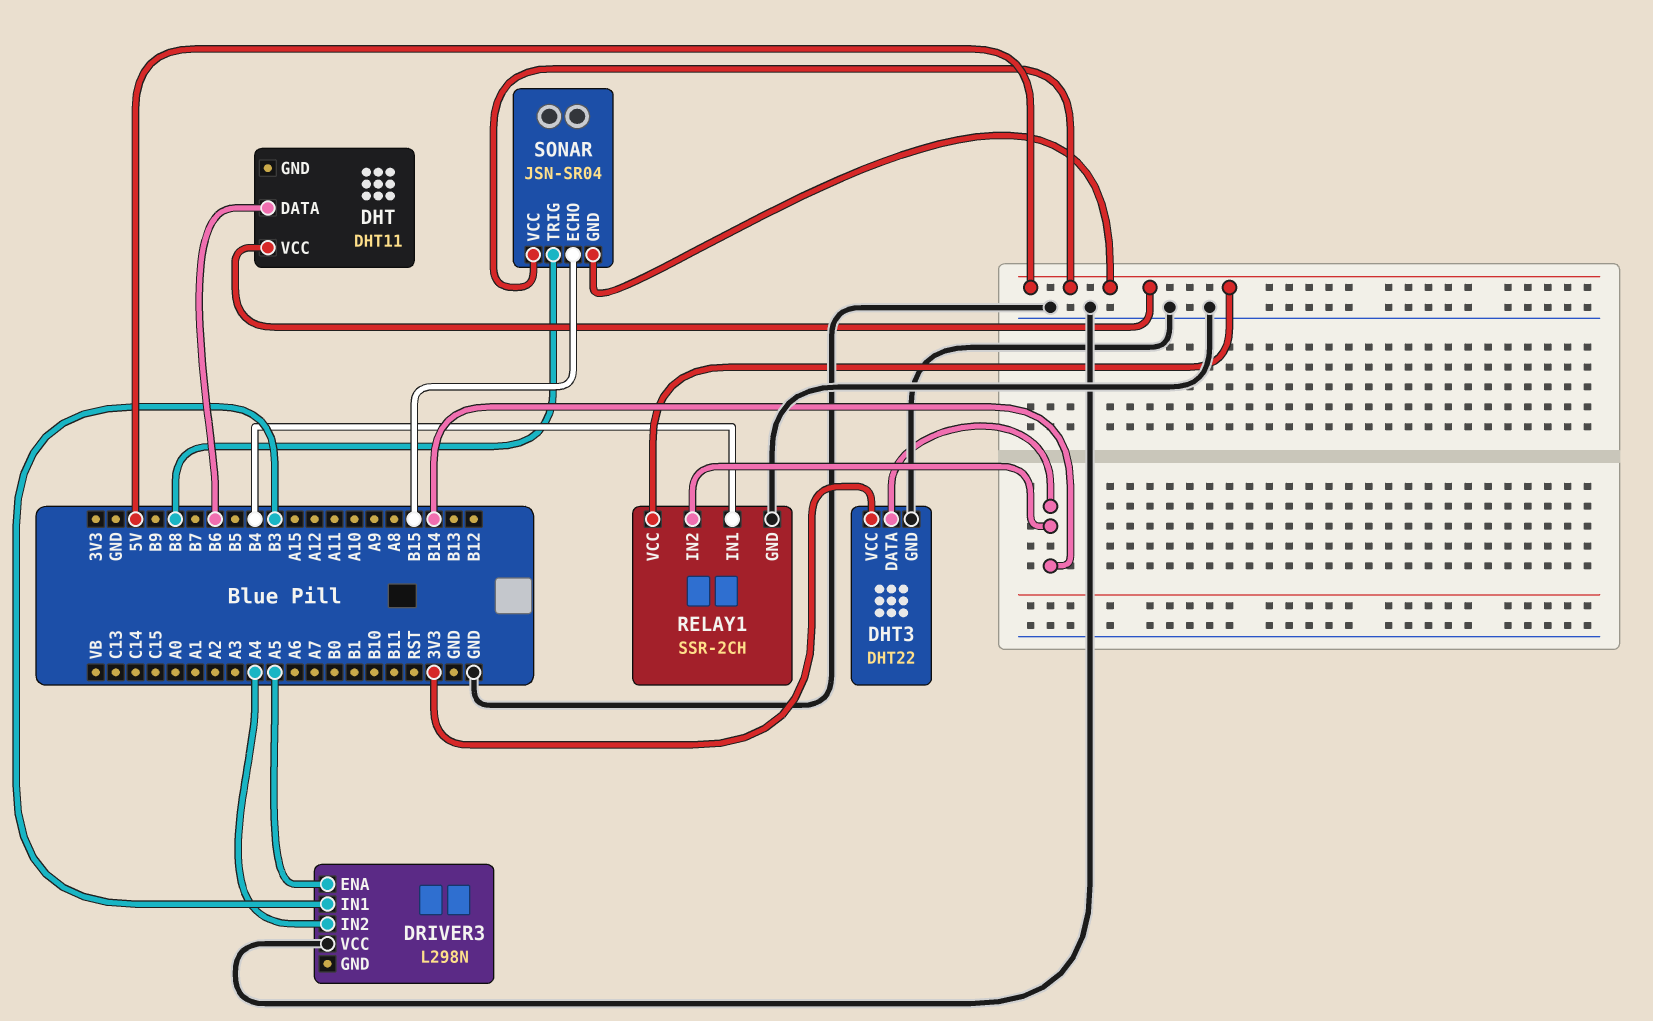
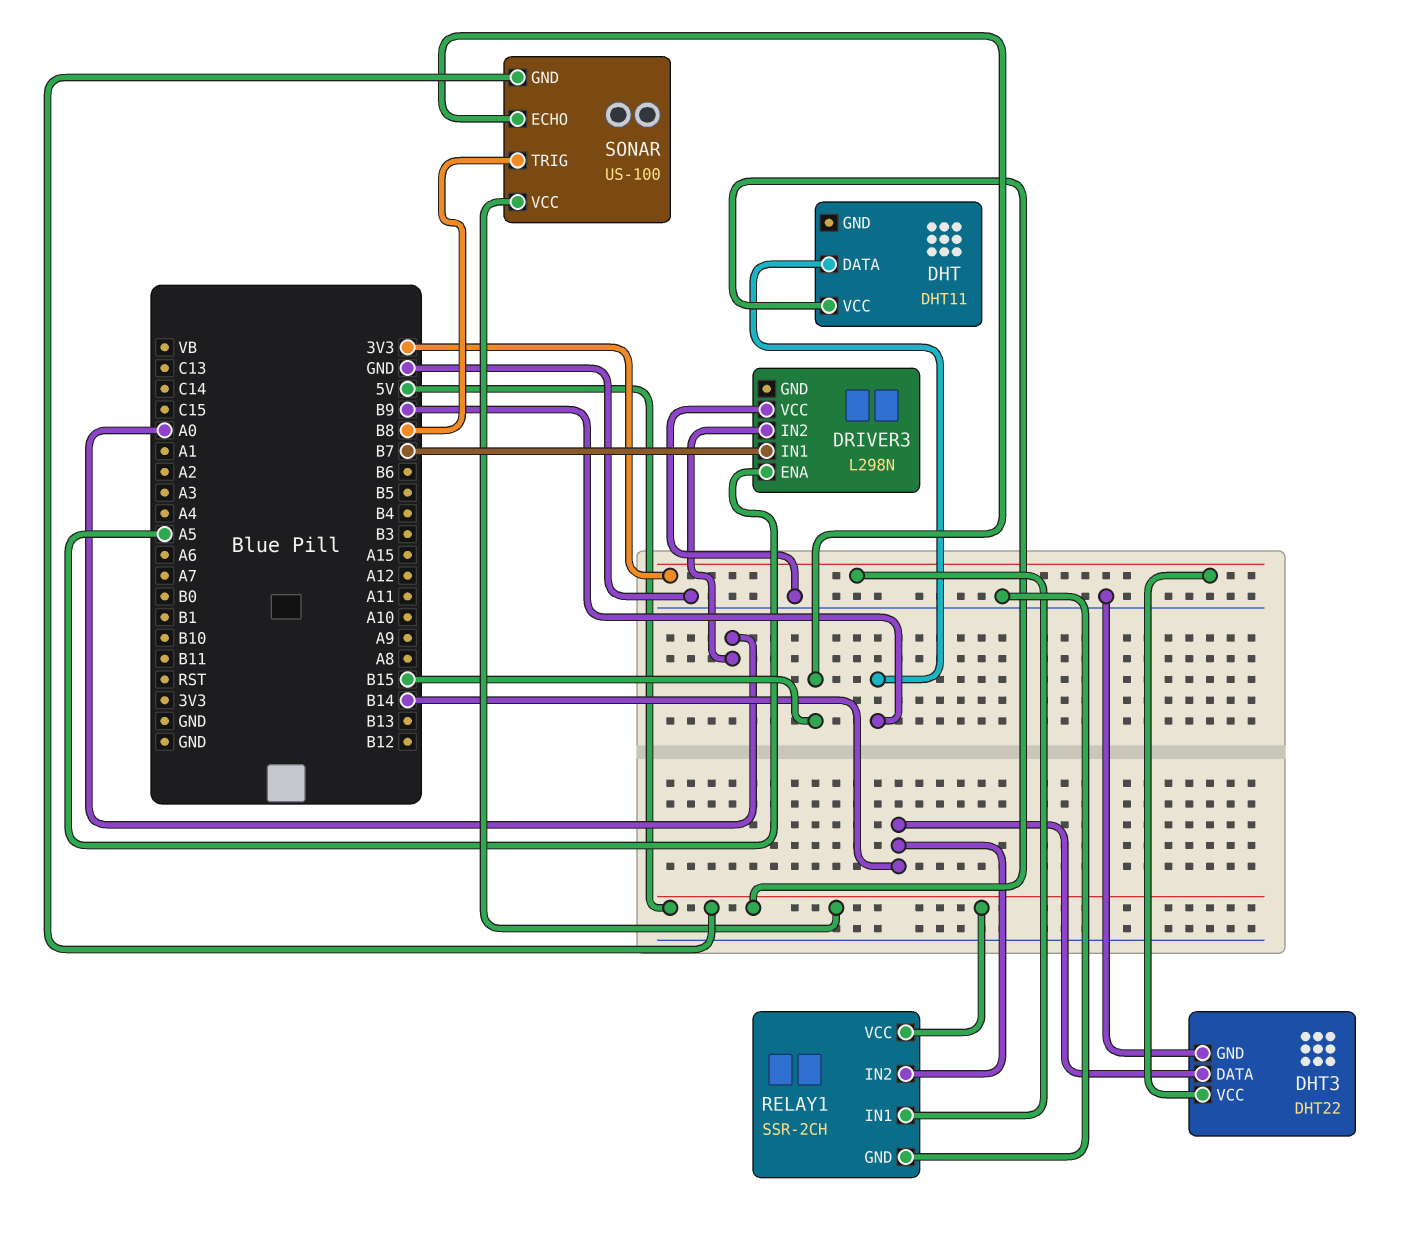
DHT pin DATA: B6 -> B9
DRIVER3 pin IN1: B3 -> B7
DRIVER3 pin IN2: A4 -> A0
RELAY1 pin IN1: B4 -> 3V3
SONAR: JSN-SR04 -> US-100

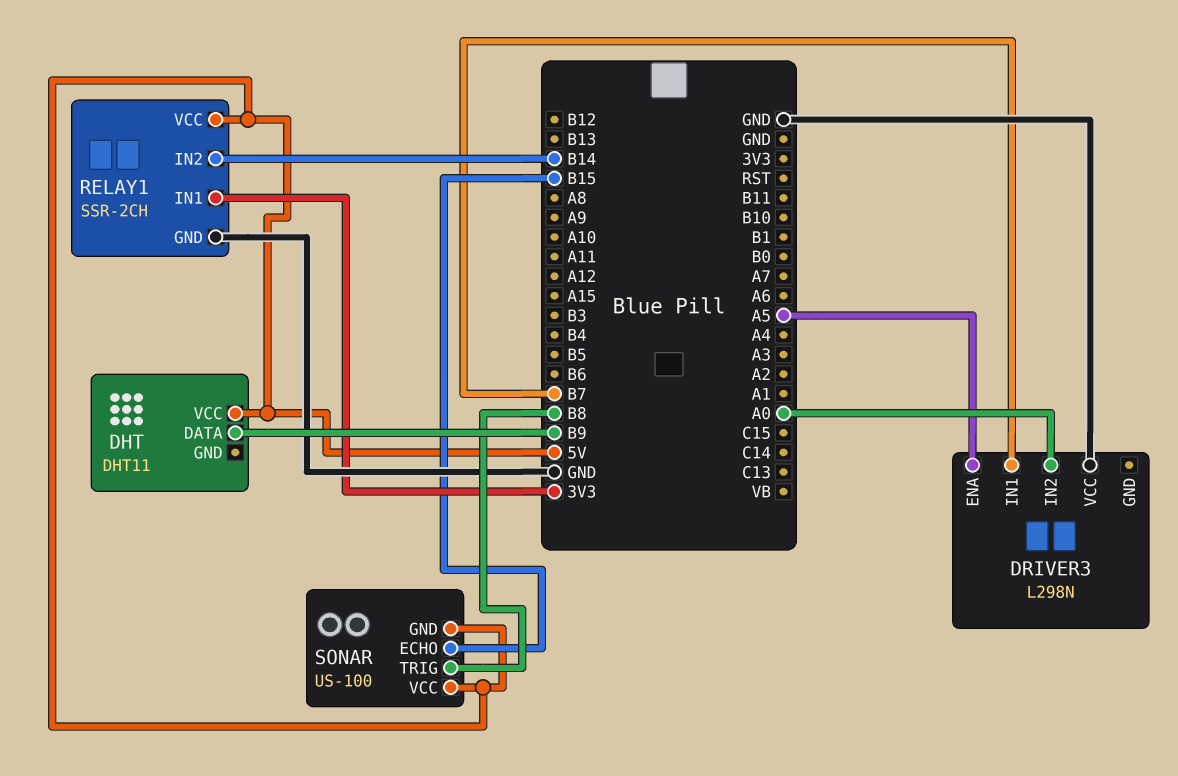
DHT3: DHT22 -> none
DHT3 pin DATA: B14 -> none
DHT3 pin GND: GND -> none
DHT3 pin VCC: 3V3 -> none

